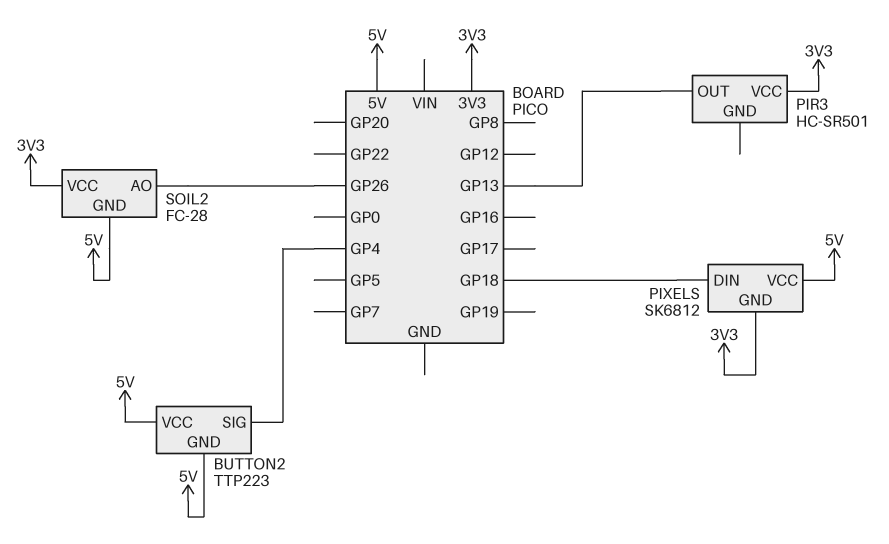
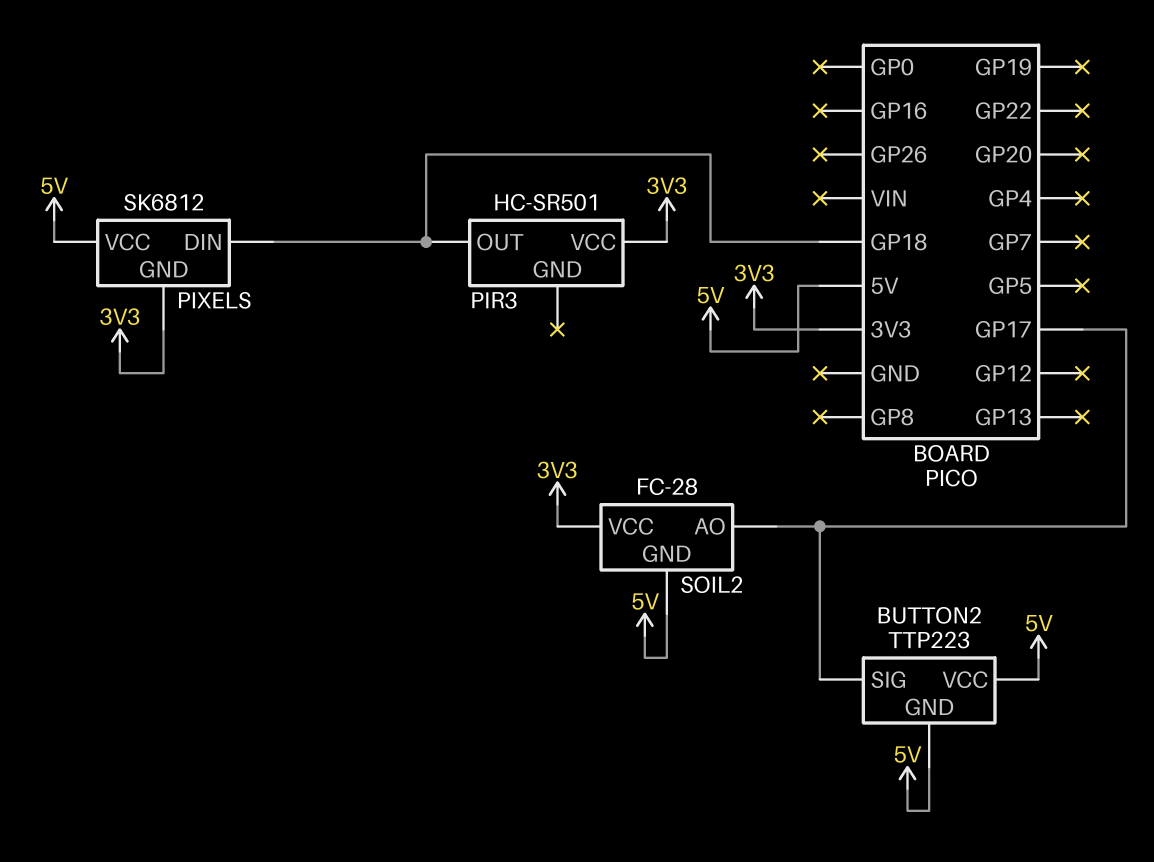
BUTTON2 pin SIG: GP4 -> GP17
PIR3 pin OUT: GP13 -> GP18
SOIL2 pin AO: GP26 -> GP17

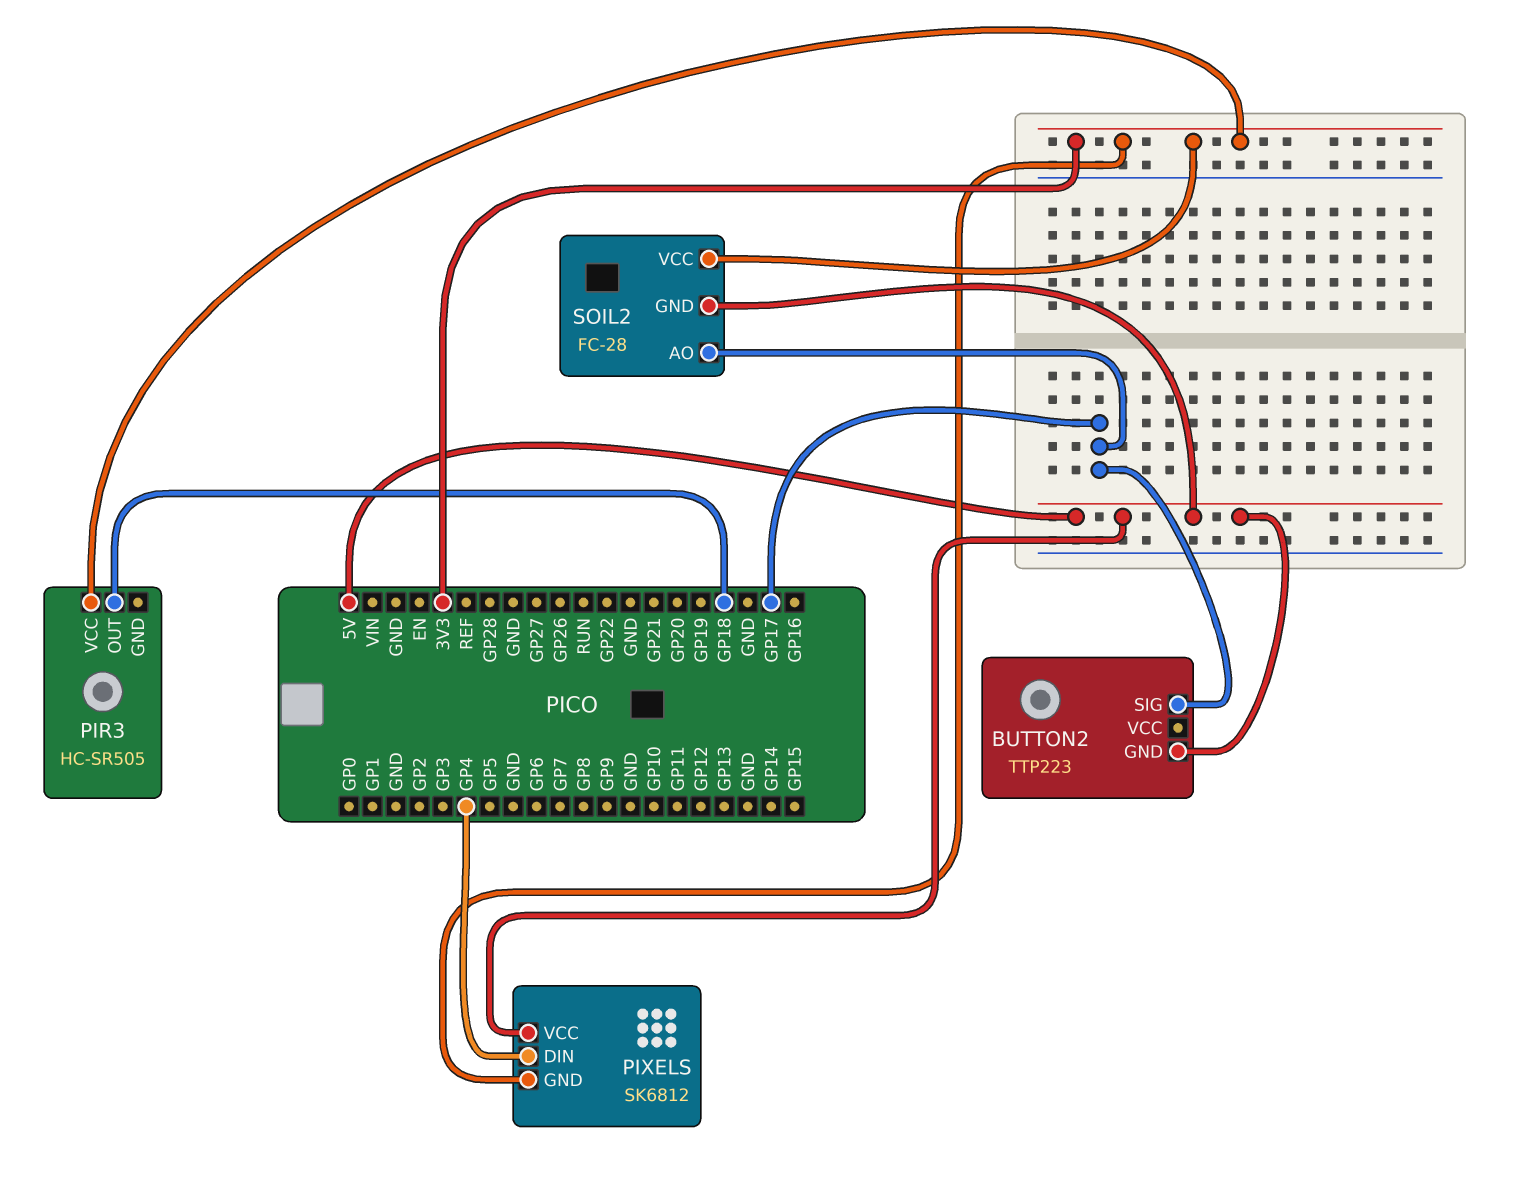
BUTTON2 pin VCC: 5V -> none
PIR3: HC-SR501 -> HC-SR505
PIXELS pin DIN: GP18 -> GP4

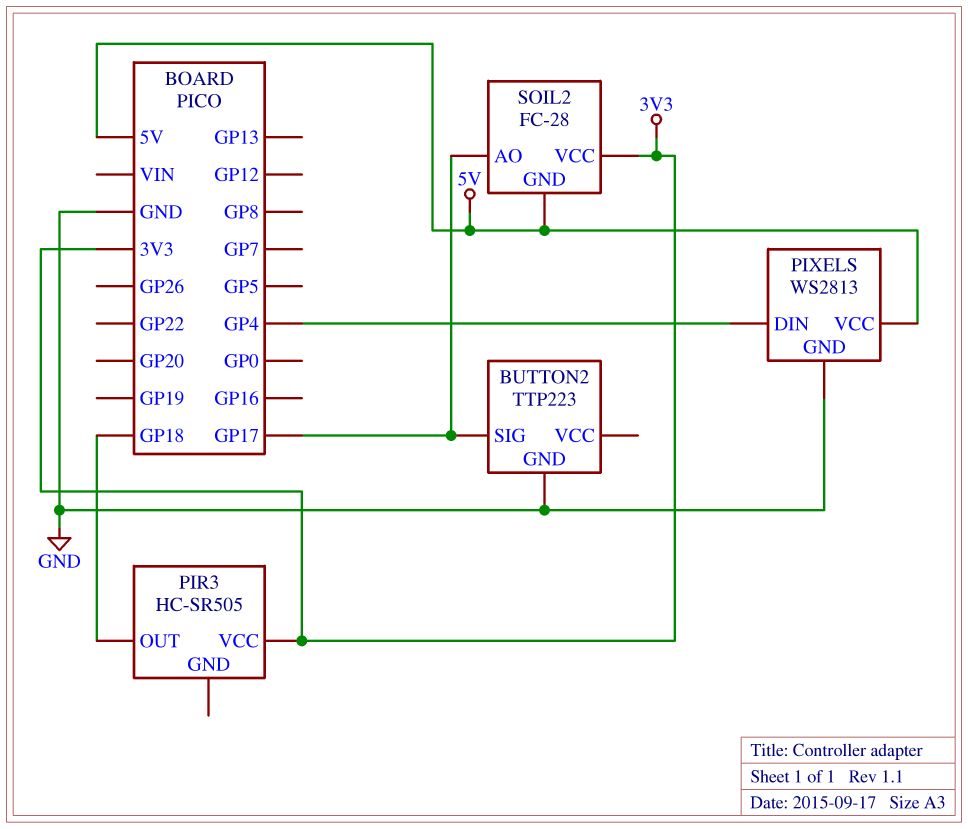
BUTTON2 pin GND: 5V -> GND
PIXELS: SK6812 -> WS2813
PIXELS pin GND: 3V3 -> GND

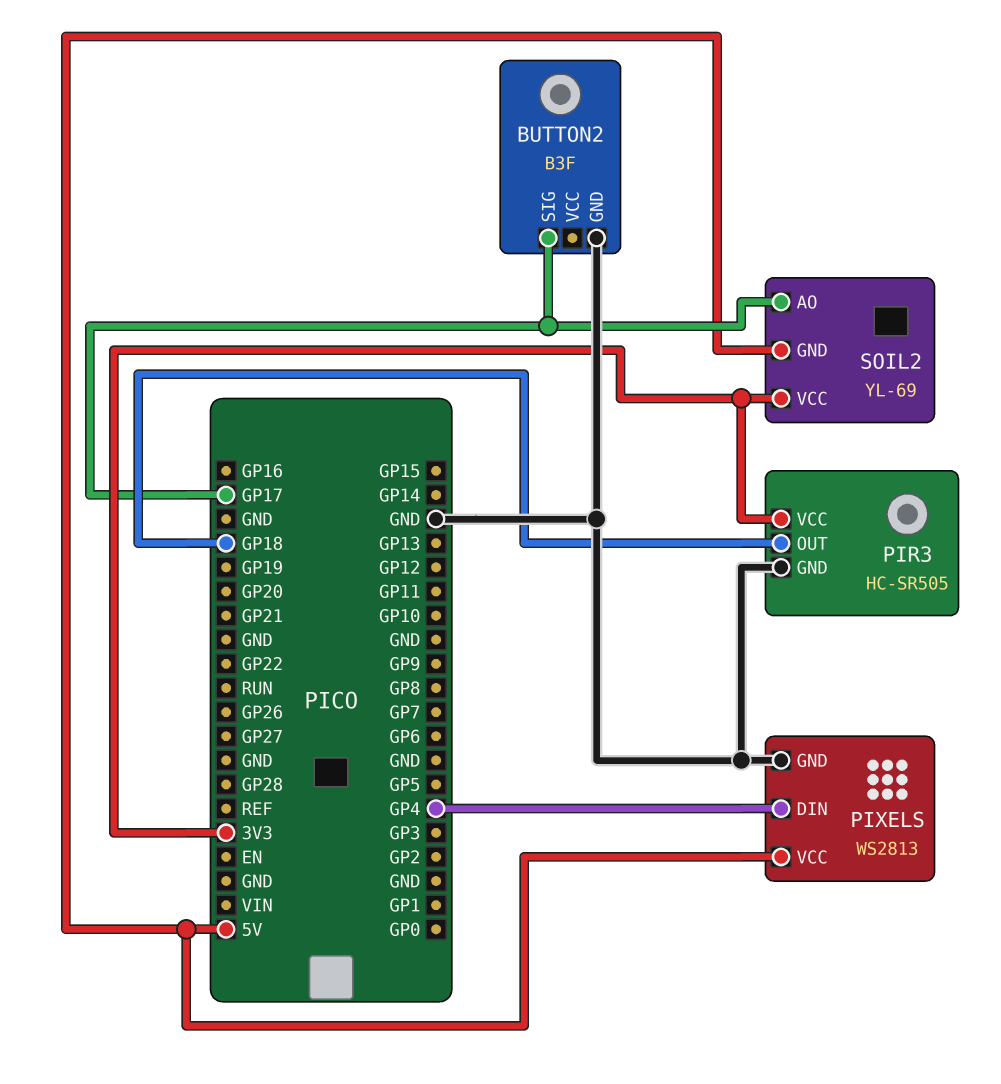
BUTTON2: TTP223 -> B3F
PIR3 pin GND: none -> GND
SOIL2: FC-28 -> YL-69

